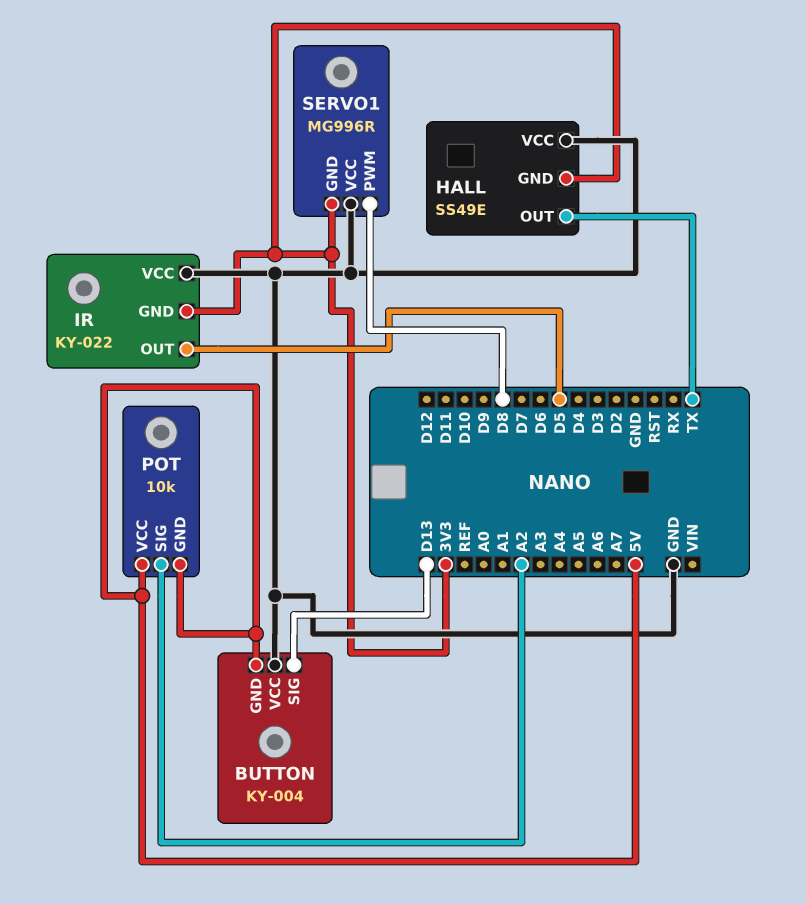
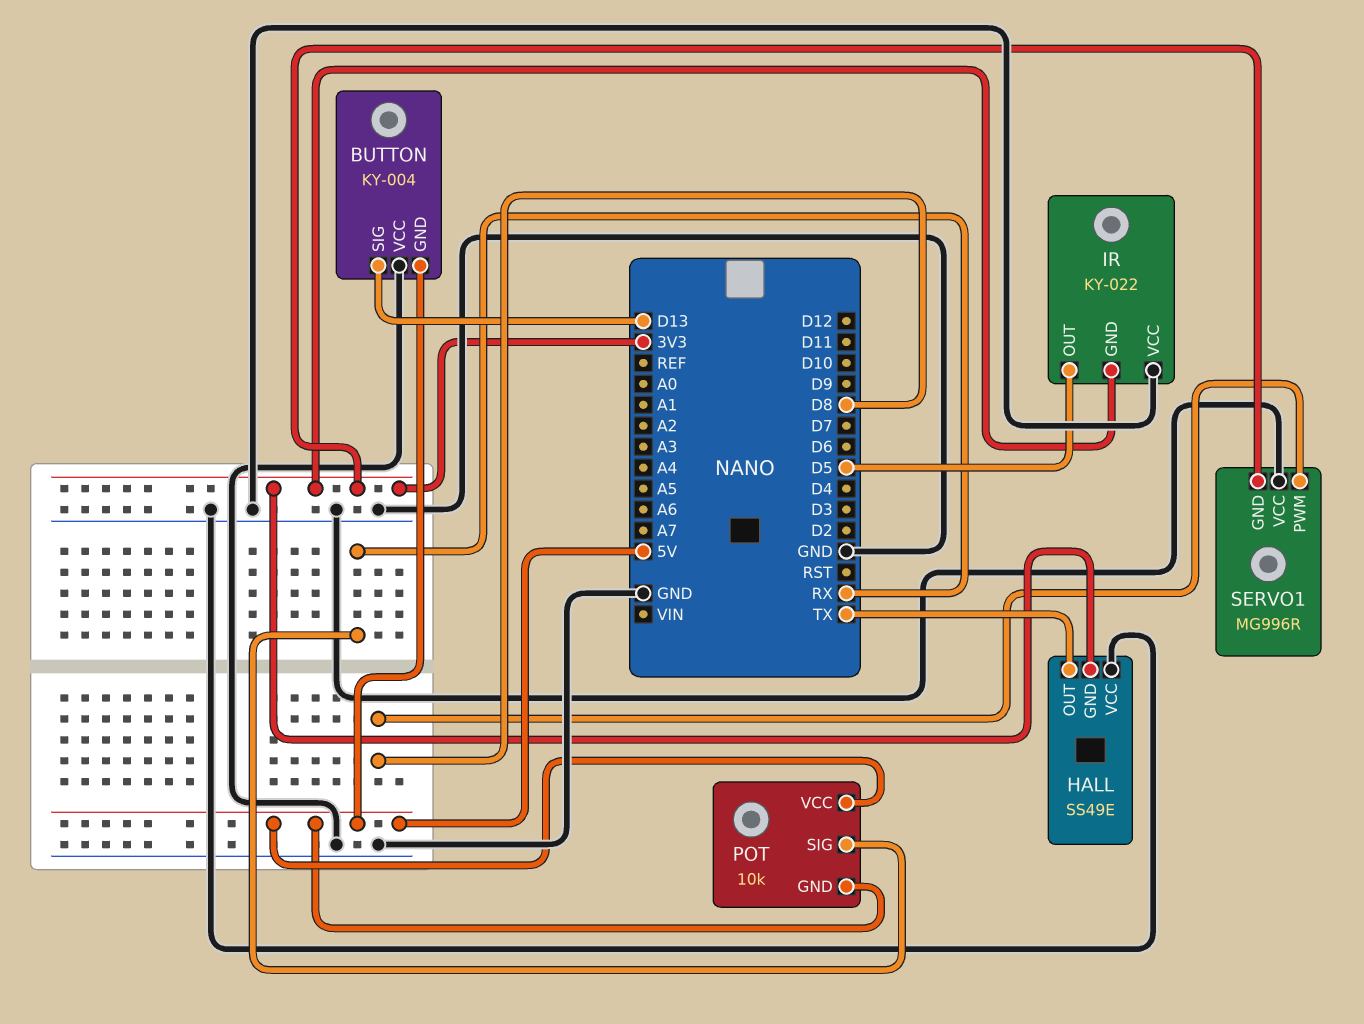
POT pin SIG: A2 -> RX

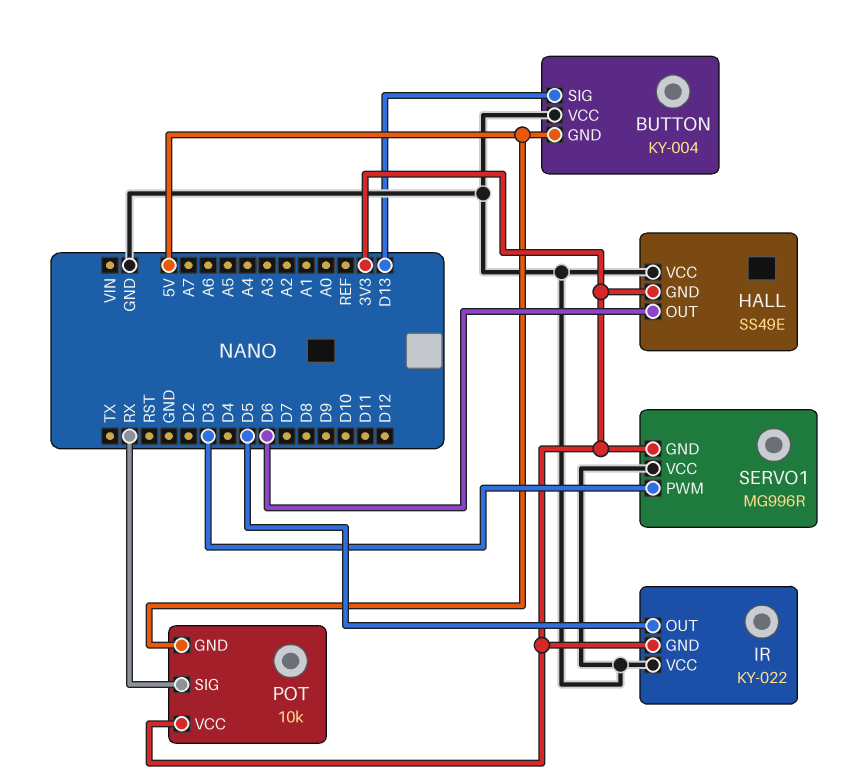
HALL pin OUT: TX -> D6
POT pin VCC: 5V -> 3V3
SERVO1 pin PWM: D8 -> D3

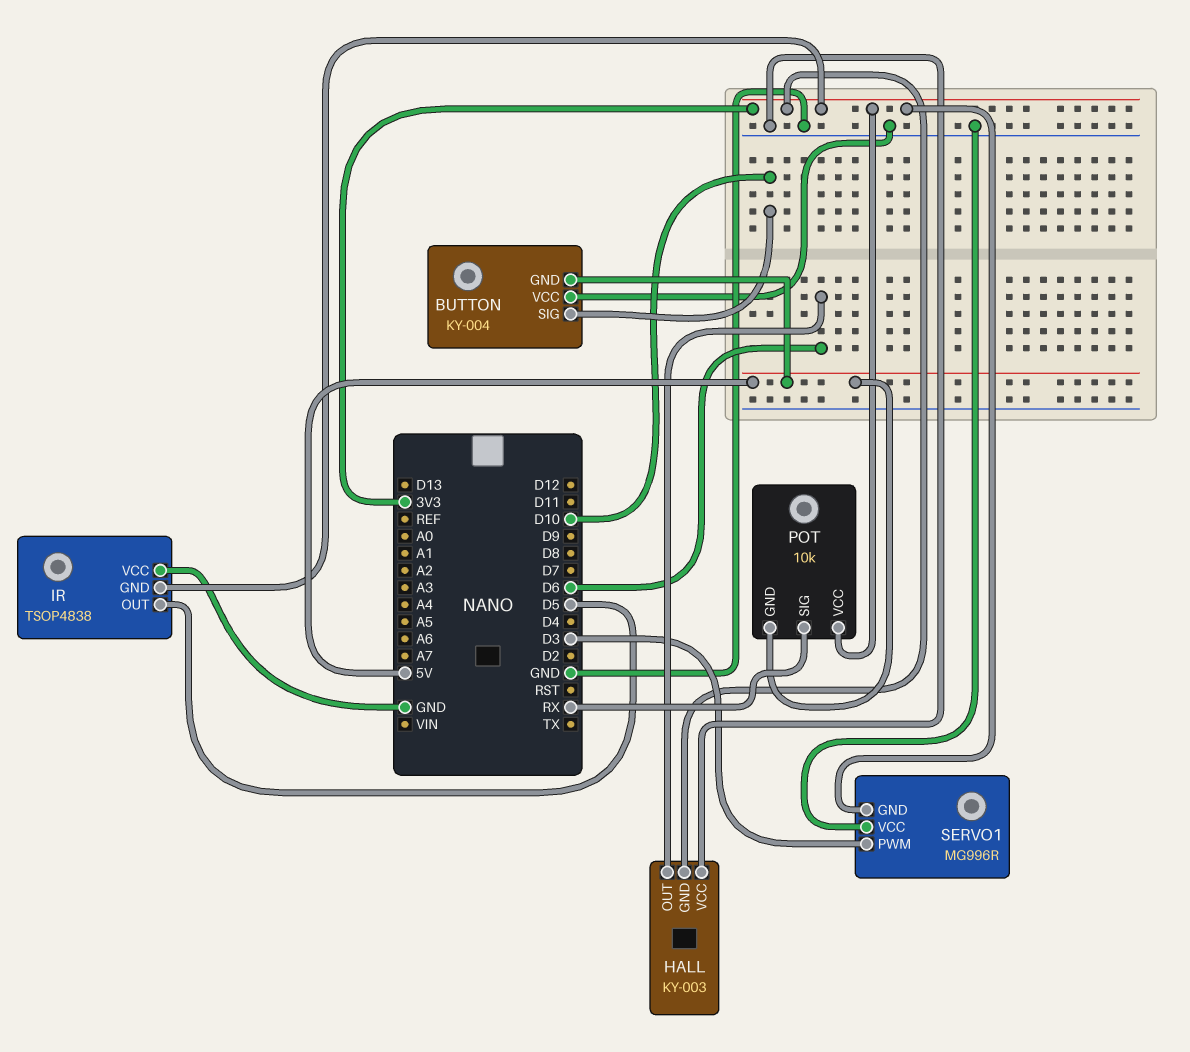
BUTTON pin SIG: D13 -> D10
HALL: SS49E -> KY-003
IR: KY-022 -> TSOP4838

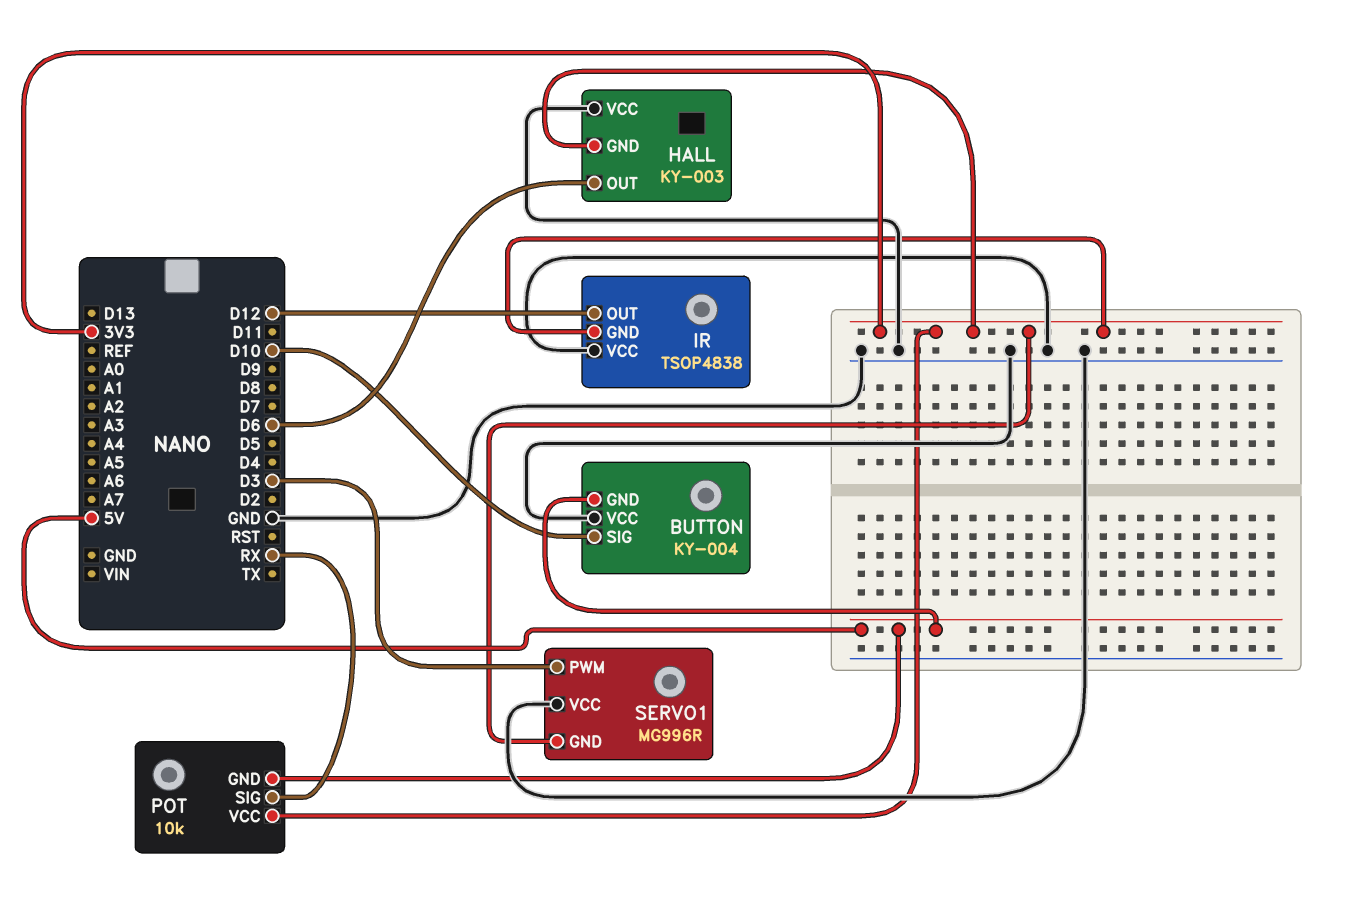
IR pin OUT: D5 -> D12

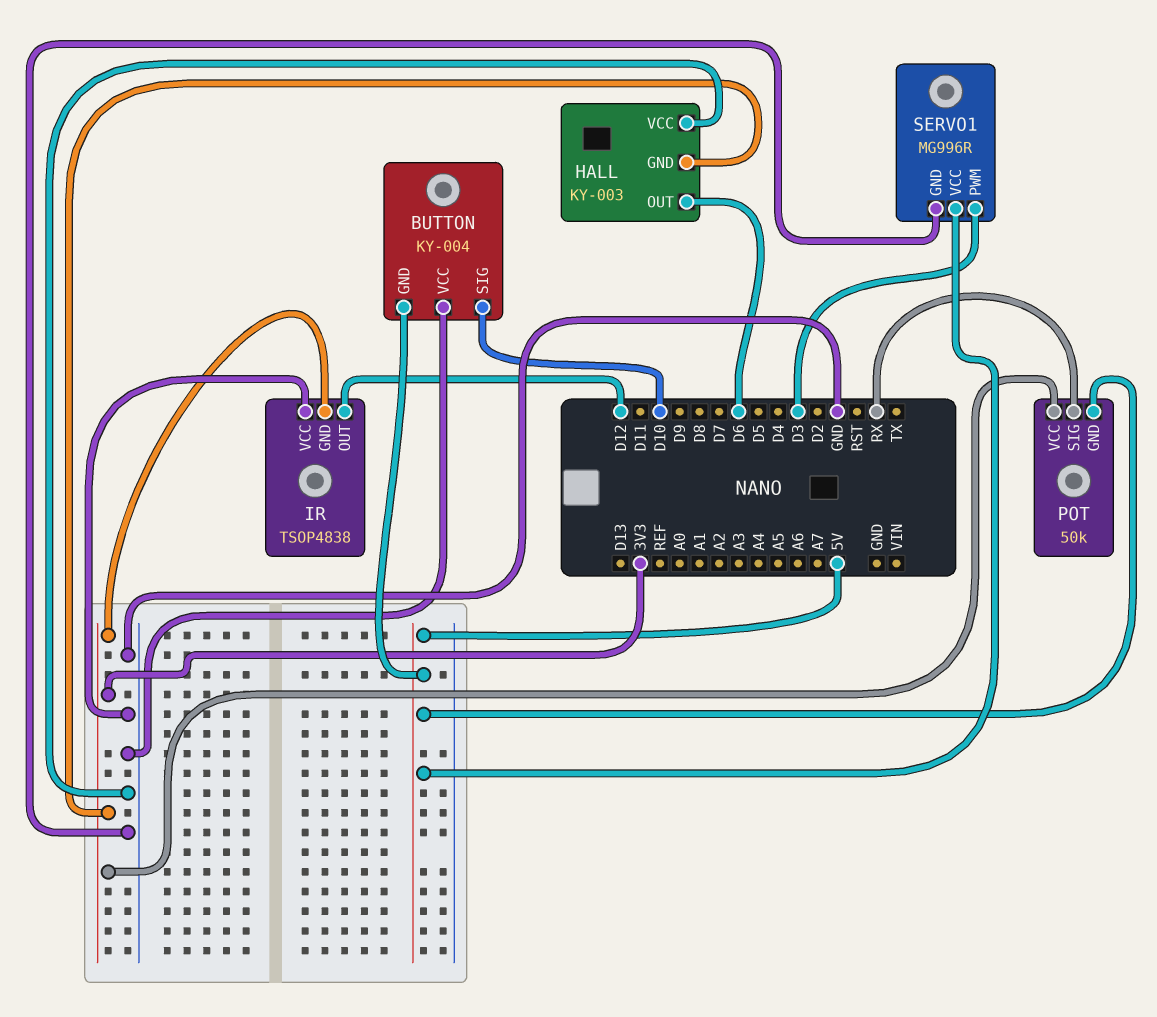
POT: 10k -> 50k
SERVO1 pin GND: 3V3 -> GND
SERVO1 pin VCC: GND -> 5V

